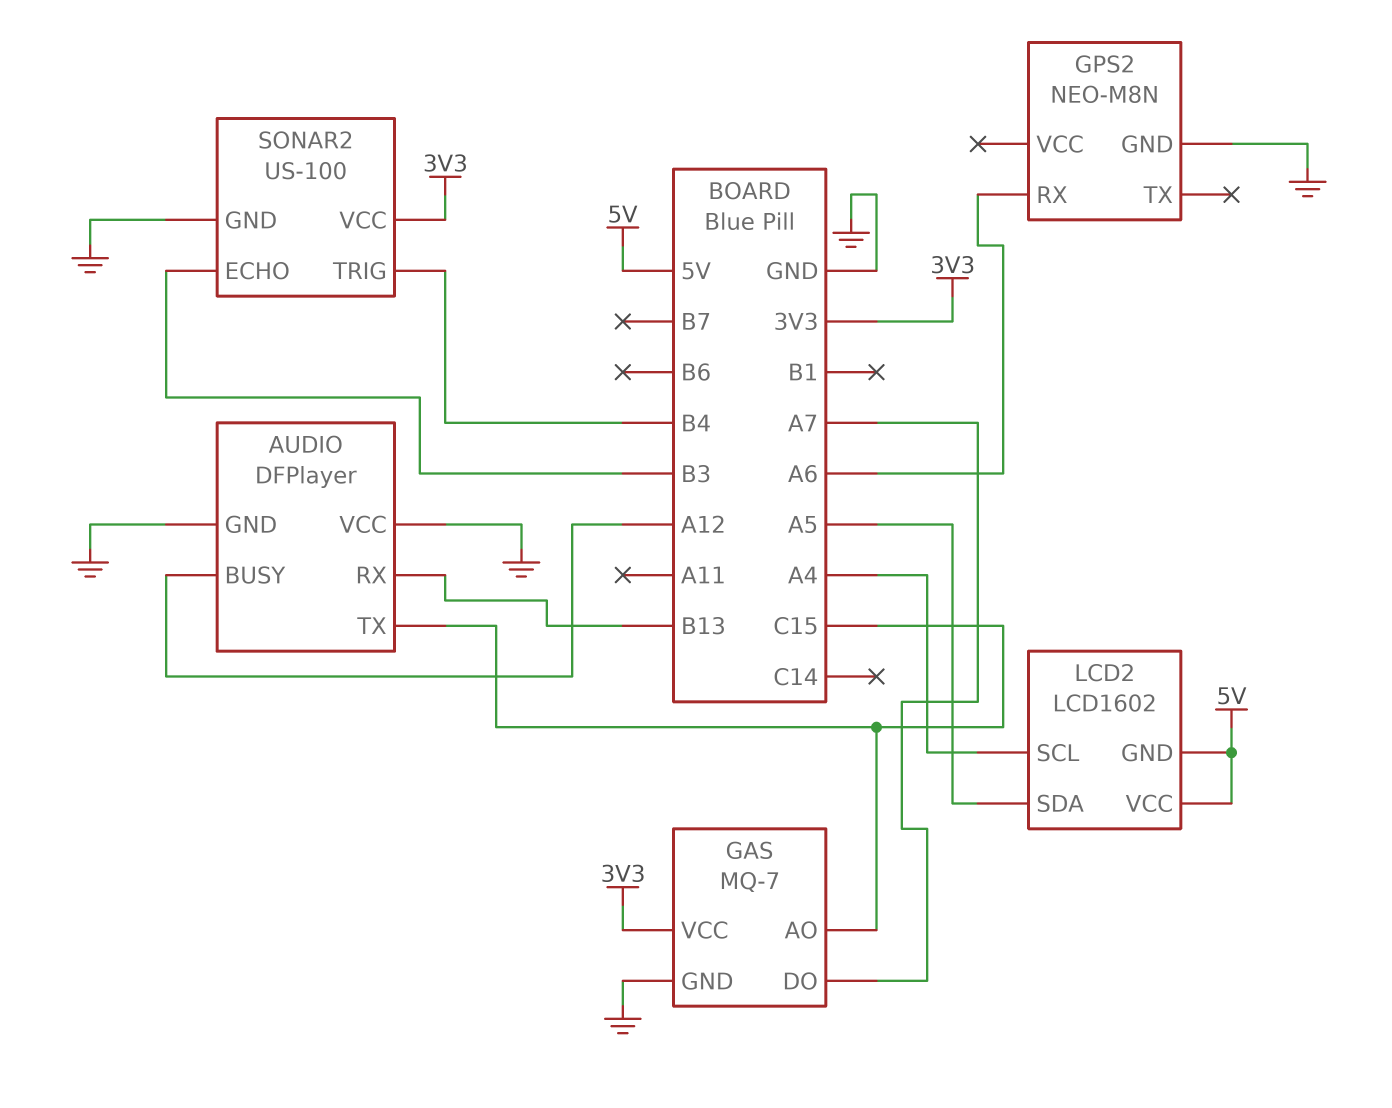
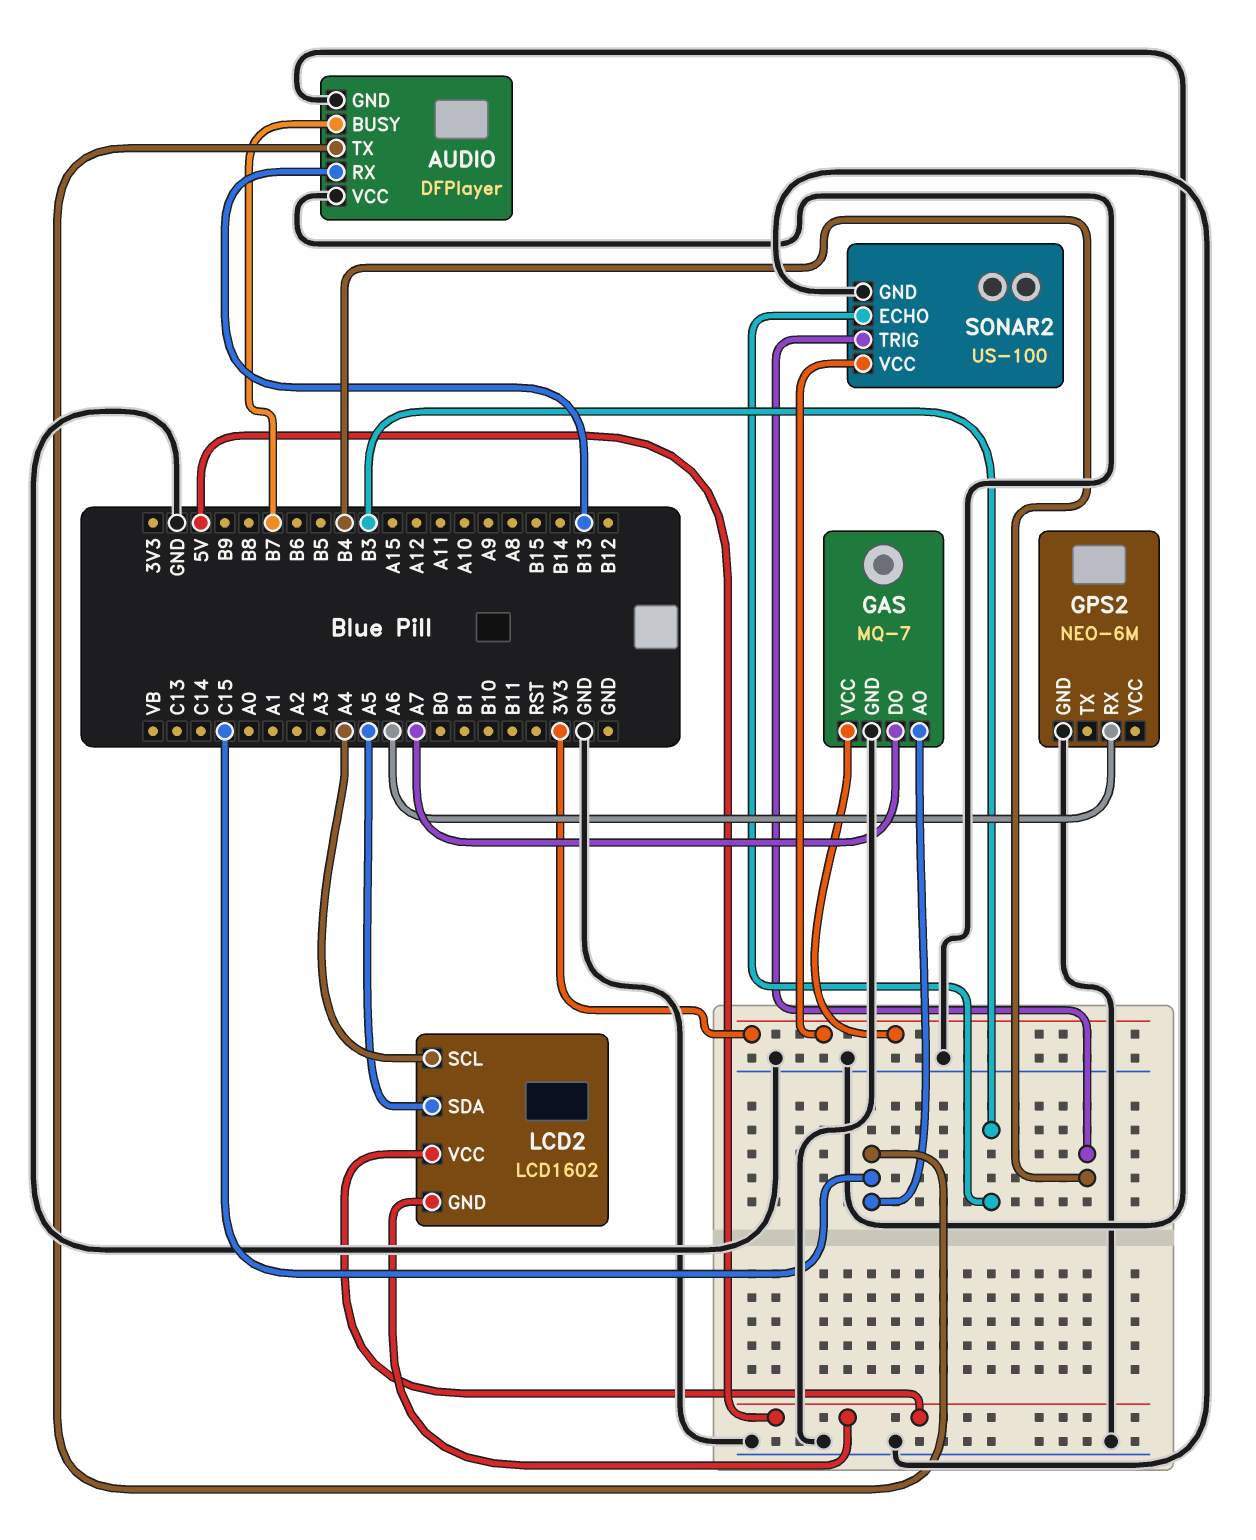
AUDIO pin BUSY: A12 -> B7
GPS2: NEO-M8N -> NEO-6M

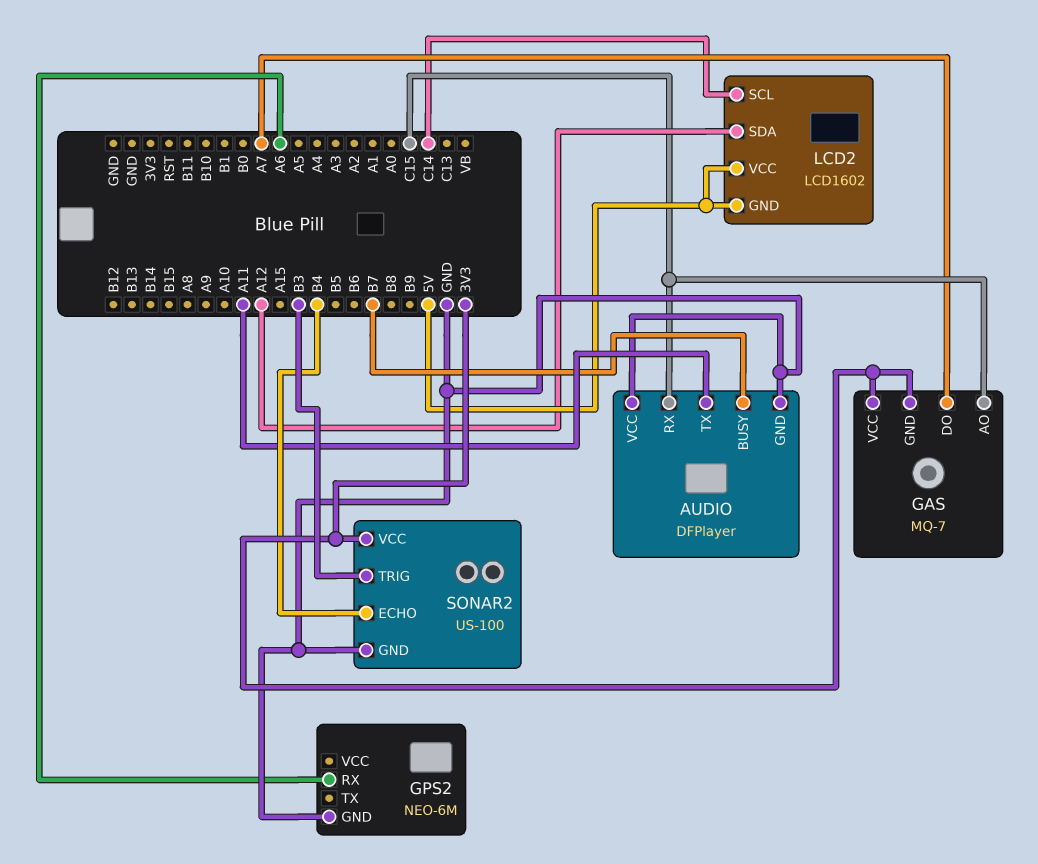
AUDIO pin RX: B13 -> C15
AUDIO pin TX: C15 -> A11
GAS pin GND: GND -> 3V3
LCD2 pin SCL: A4 -> C14
LCD2 pin SDA: A5 -> A12
SONAR2 pin ECHO: B3 -> B4
SONAR2 pin TRIG: B4 -> B3

